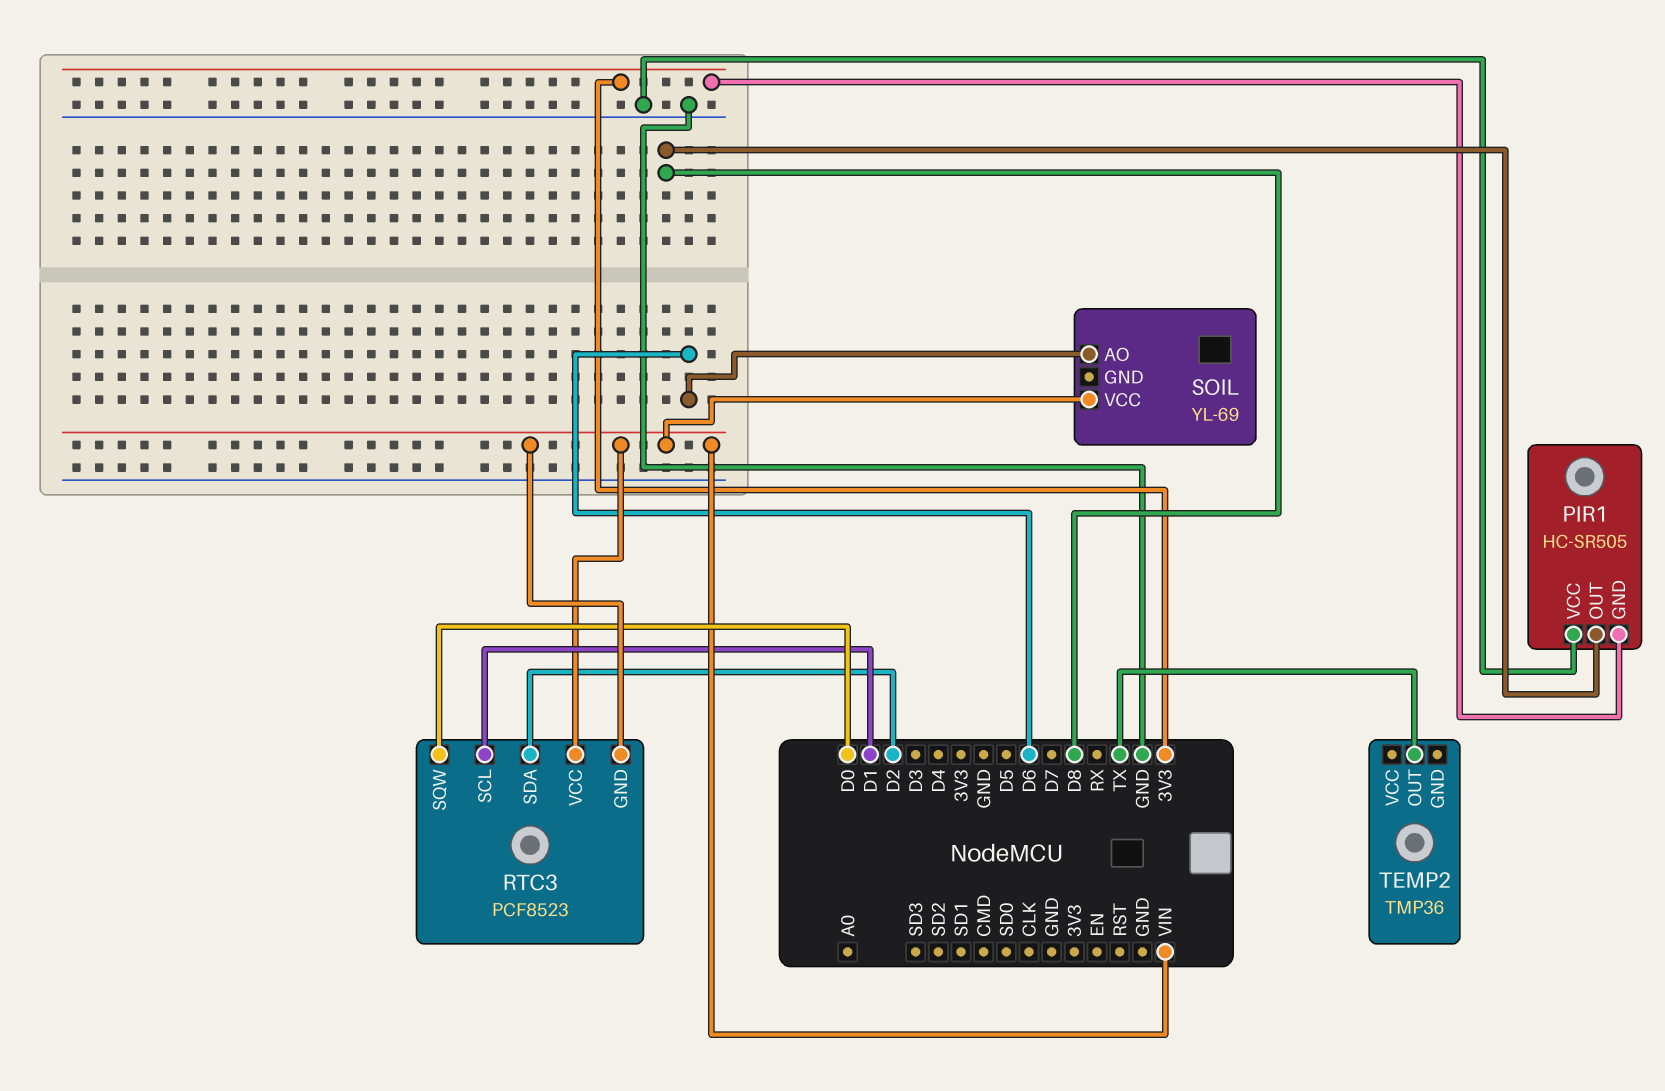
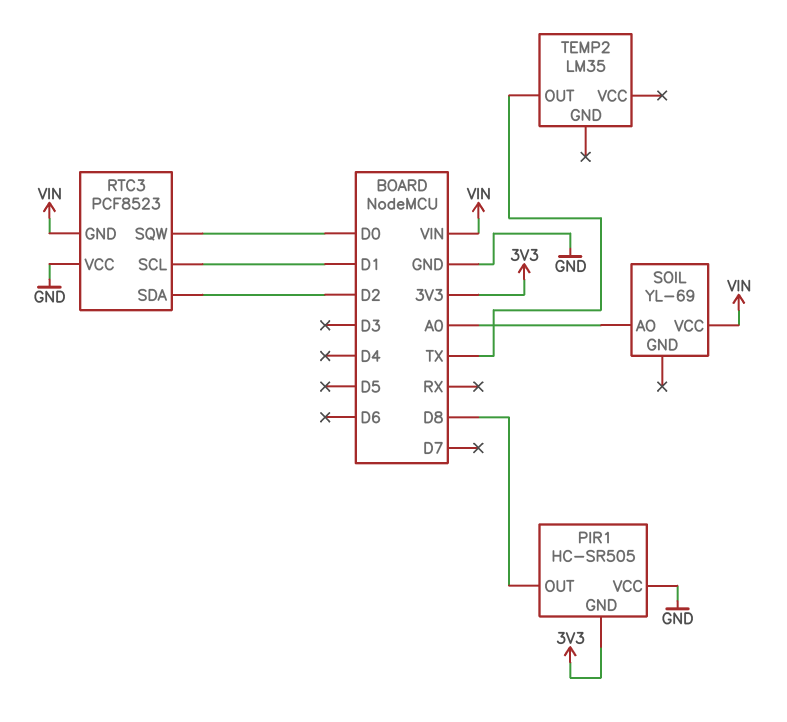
RTC3 pin VCC: VIN -> GND
SOIL pin AO: D6 -> A0
TEMP2: TMP36 -> LM35

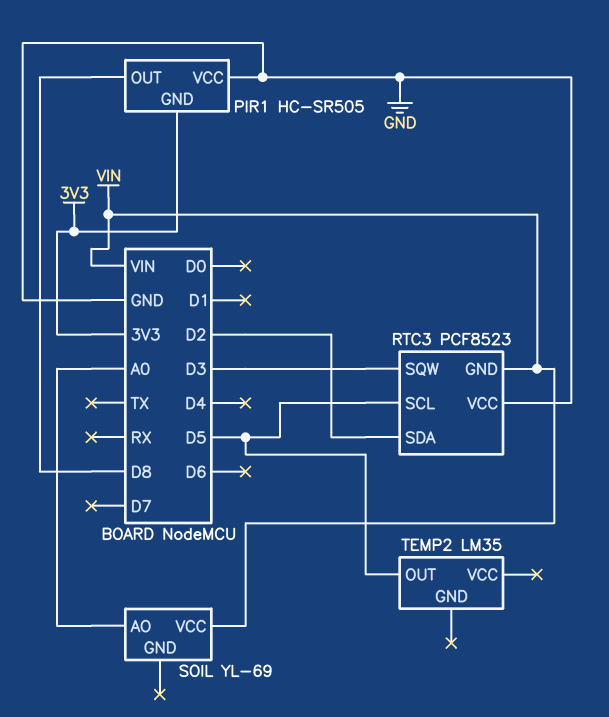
RTC3 pin SCL: D1 -> D5
RTC3 pin SQW: D0 -> D3
TEMP2 pin OUT: TX -> D5

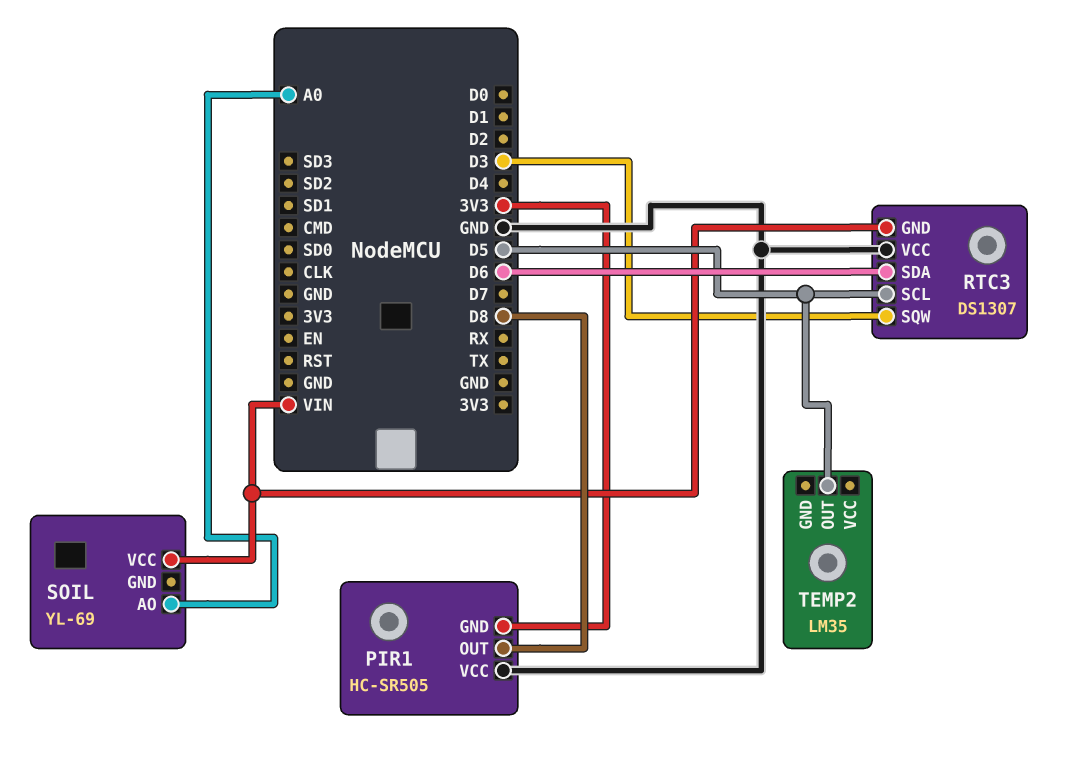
RTC3: PCF8523 -> DS1307
RTC3 pin SDA: D2 -> D6

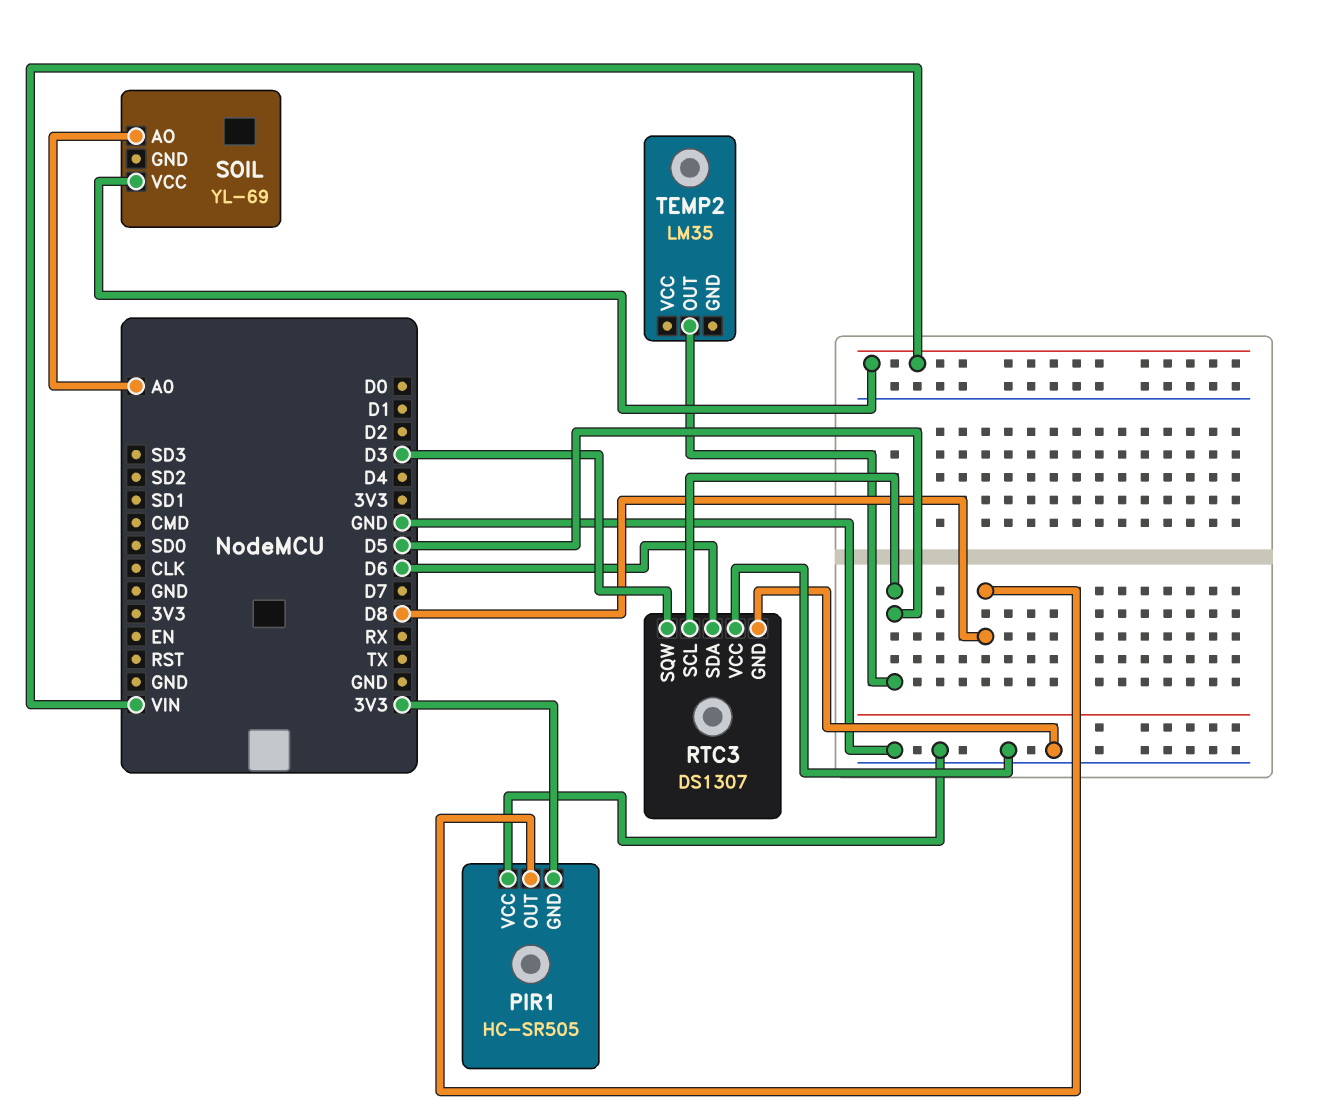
RTC3 pin GND: VIN -> GND

